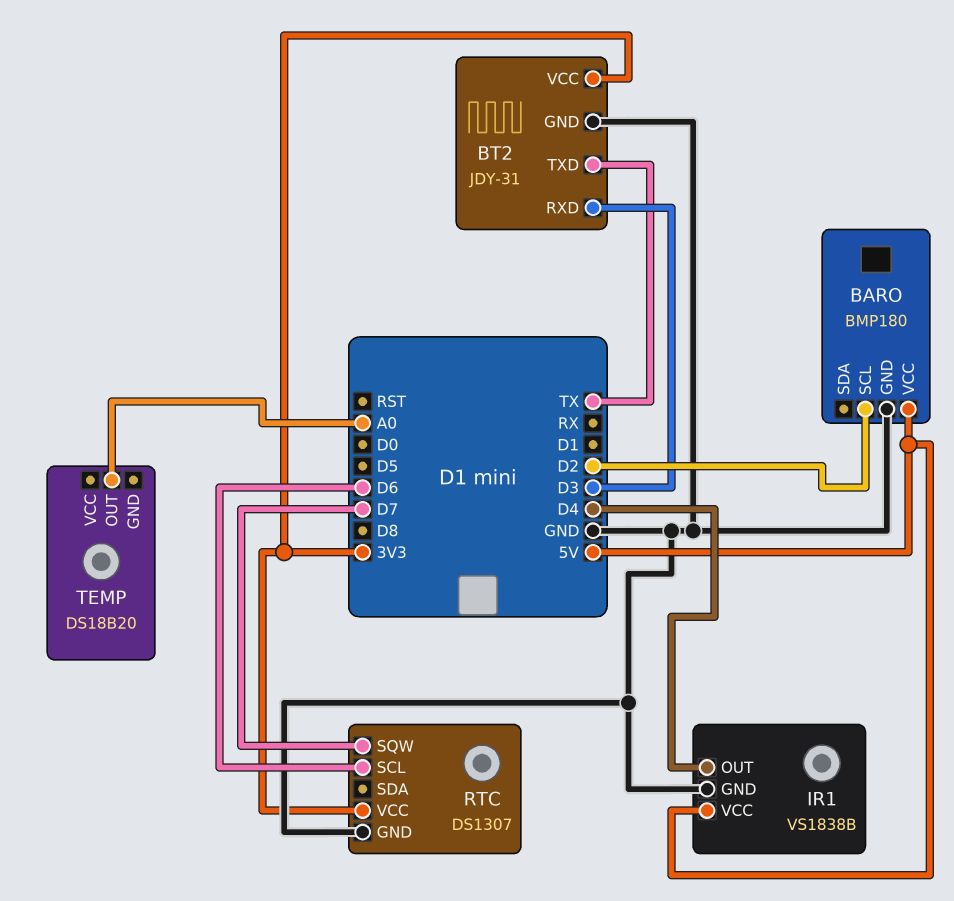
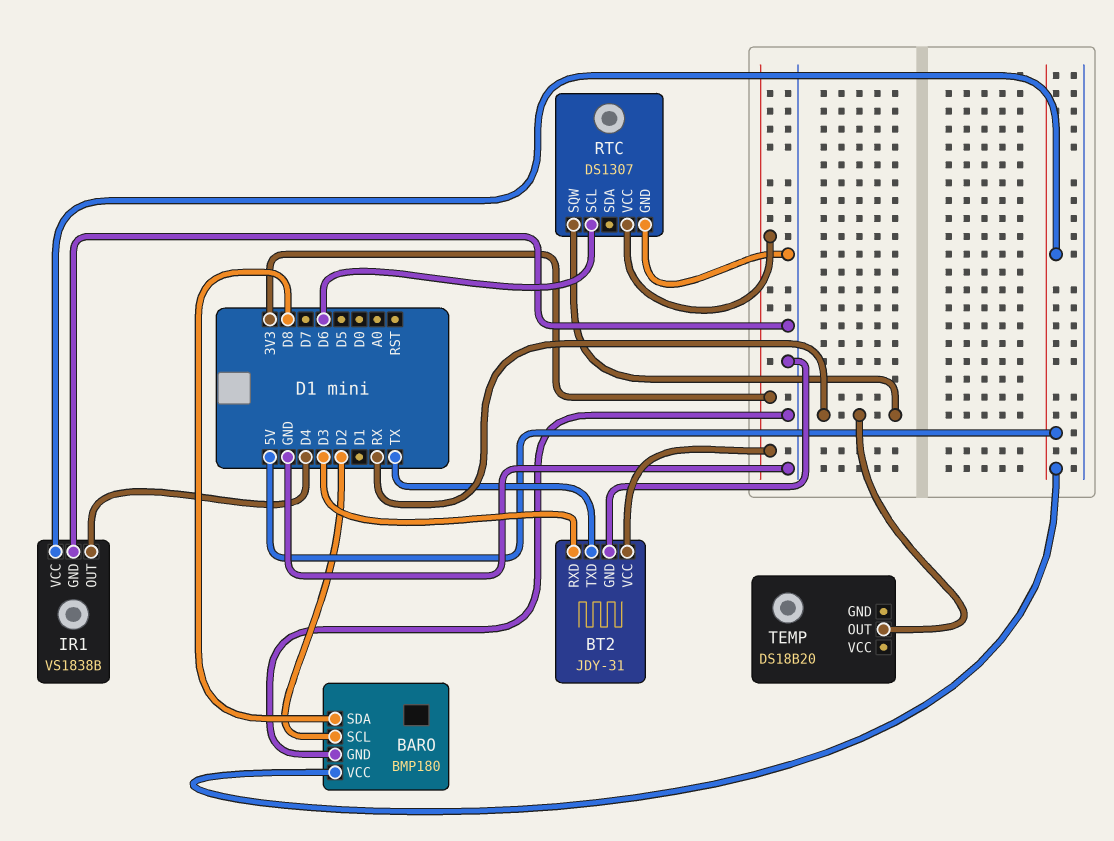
BARO pin SDA: none -> D8
RTC pin SQW: D7 -> RX
TEMP pin OUT: A0 -> RX

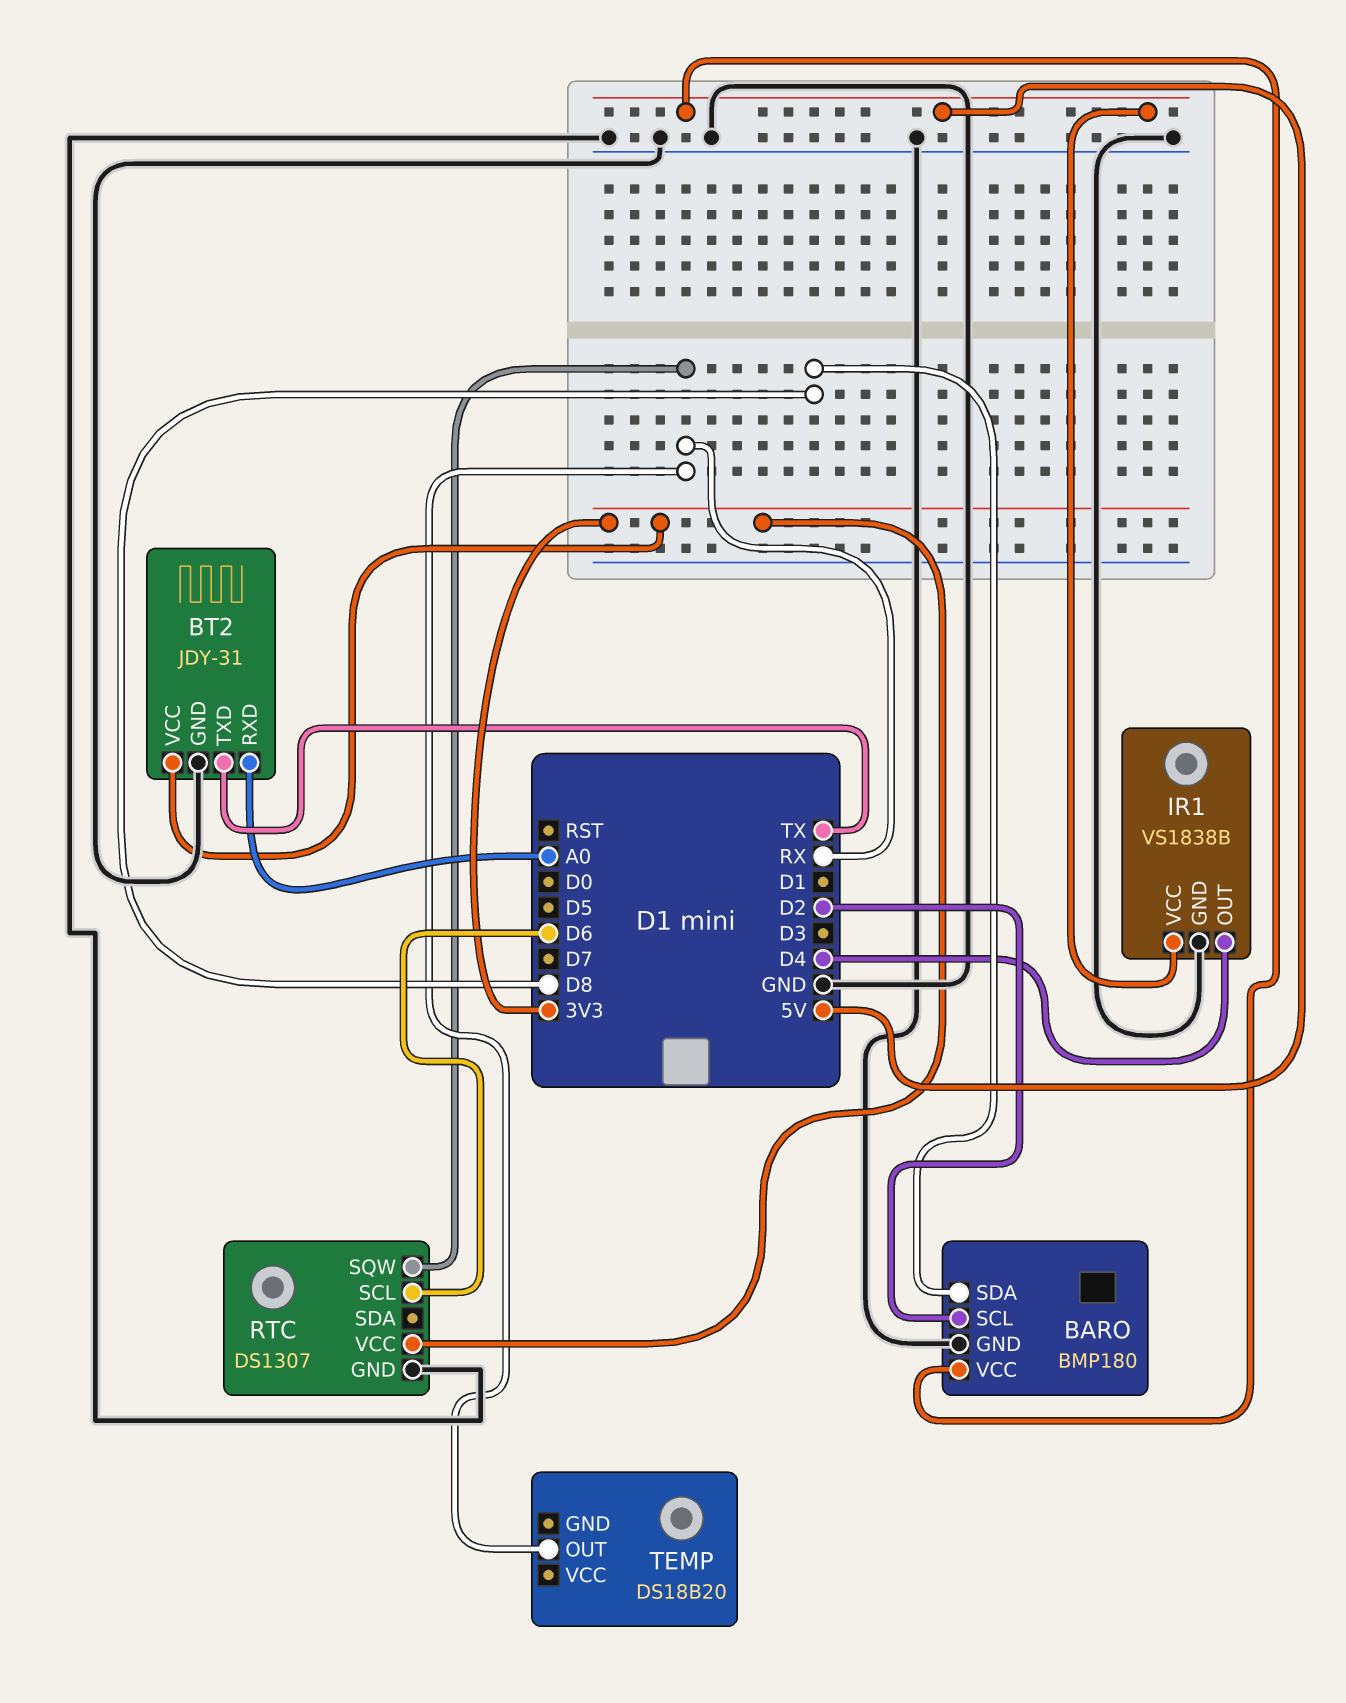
BT2 pin RXD: D3 -> A0

